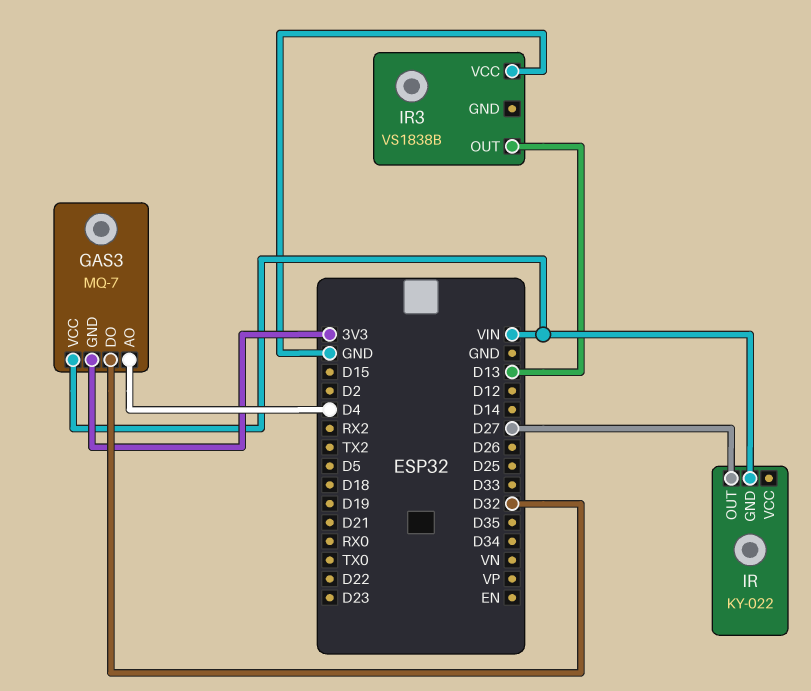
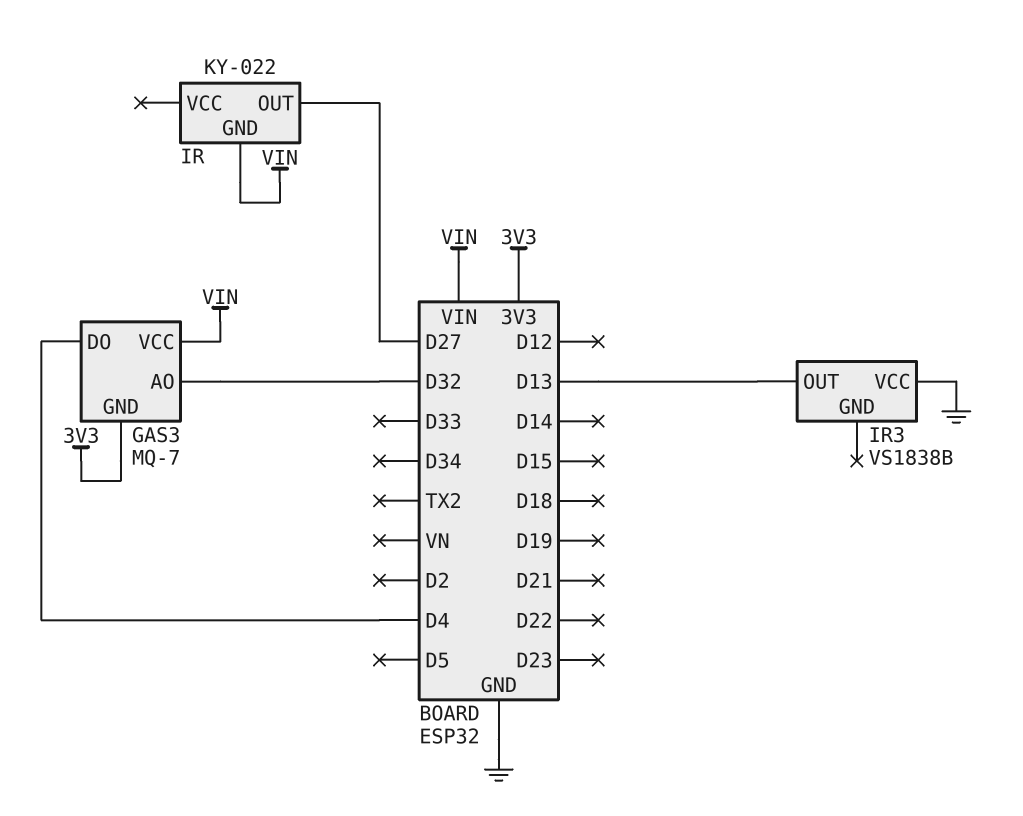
GAS3 pin AO: D4 -> D32
GAS3 pin DO: D32 -> D4

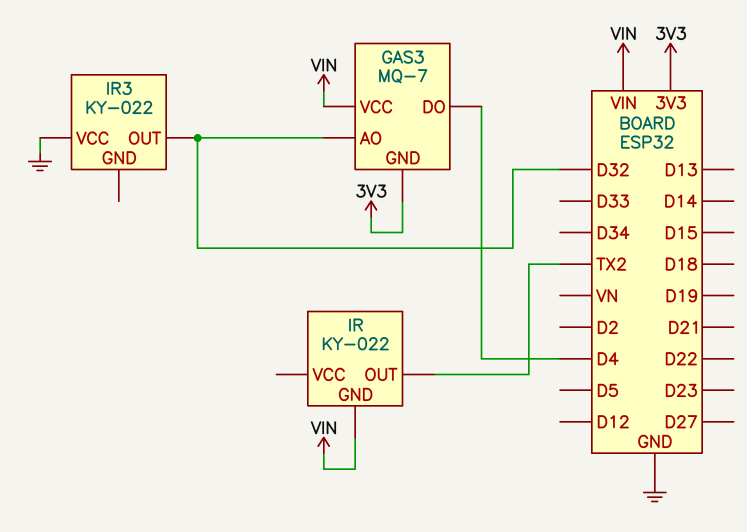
IR pin OUT: D27 -> TX2
IR3: VS1838B -> KY-022
IR3 pin OUT: D13 -> D32

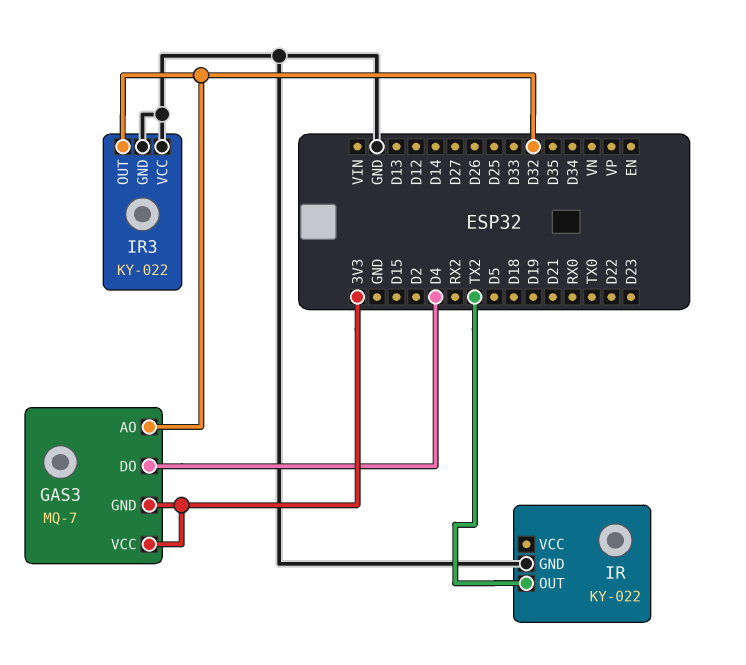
GAS3 pin VCC: VIN -> 3V3
IR pin GND: VIN -> GND
IR3 pin GND: none -> GND

